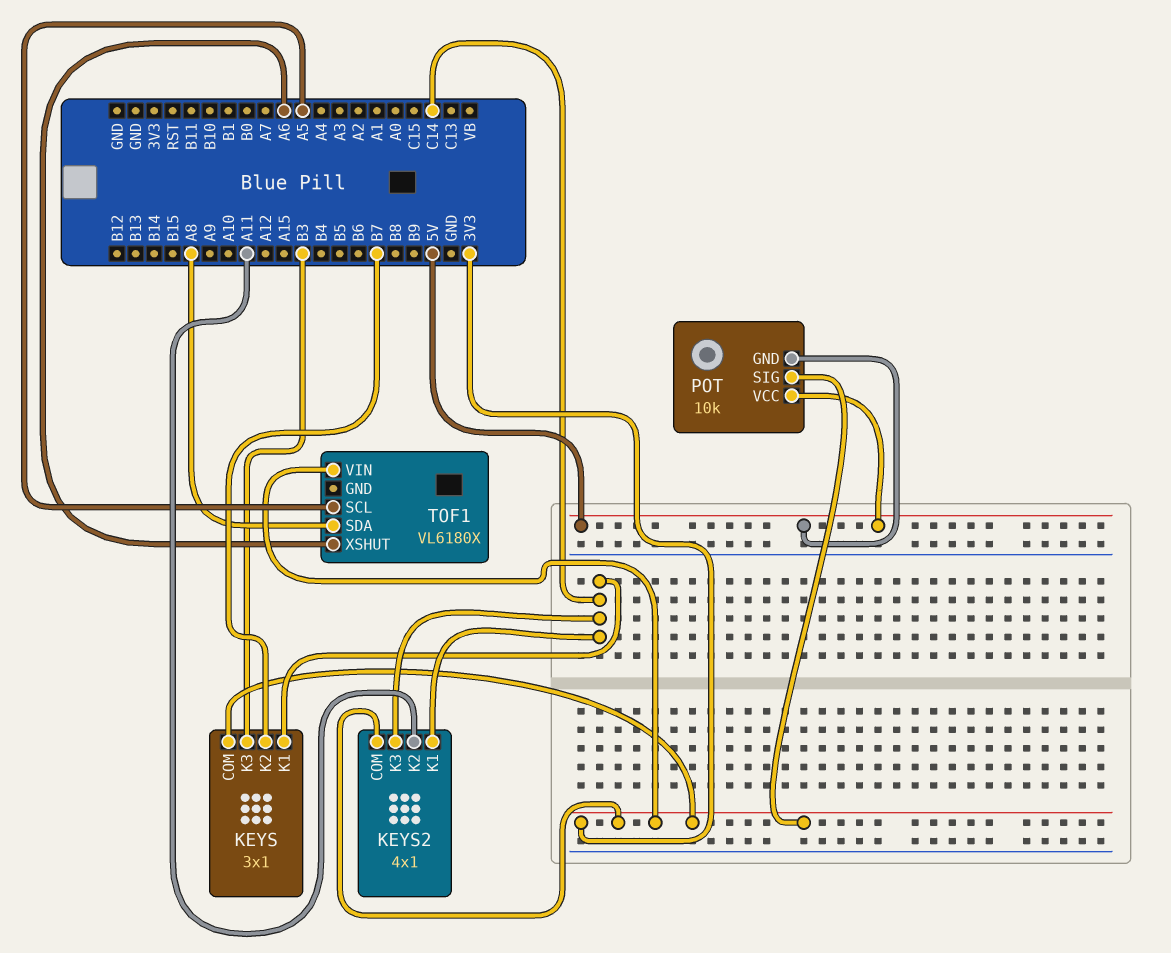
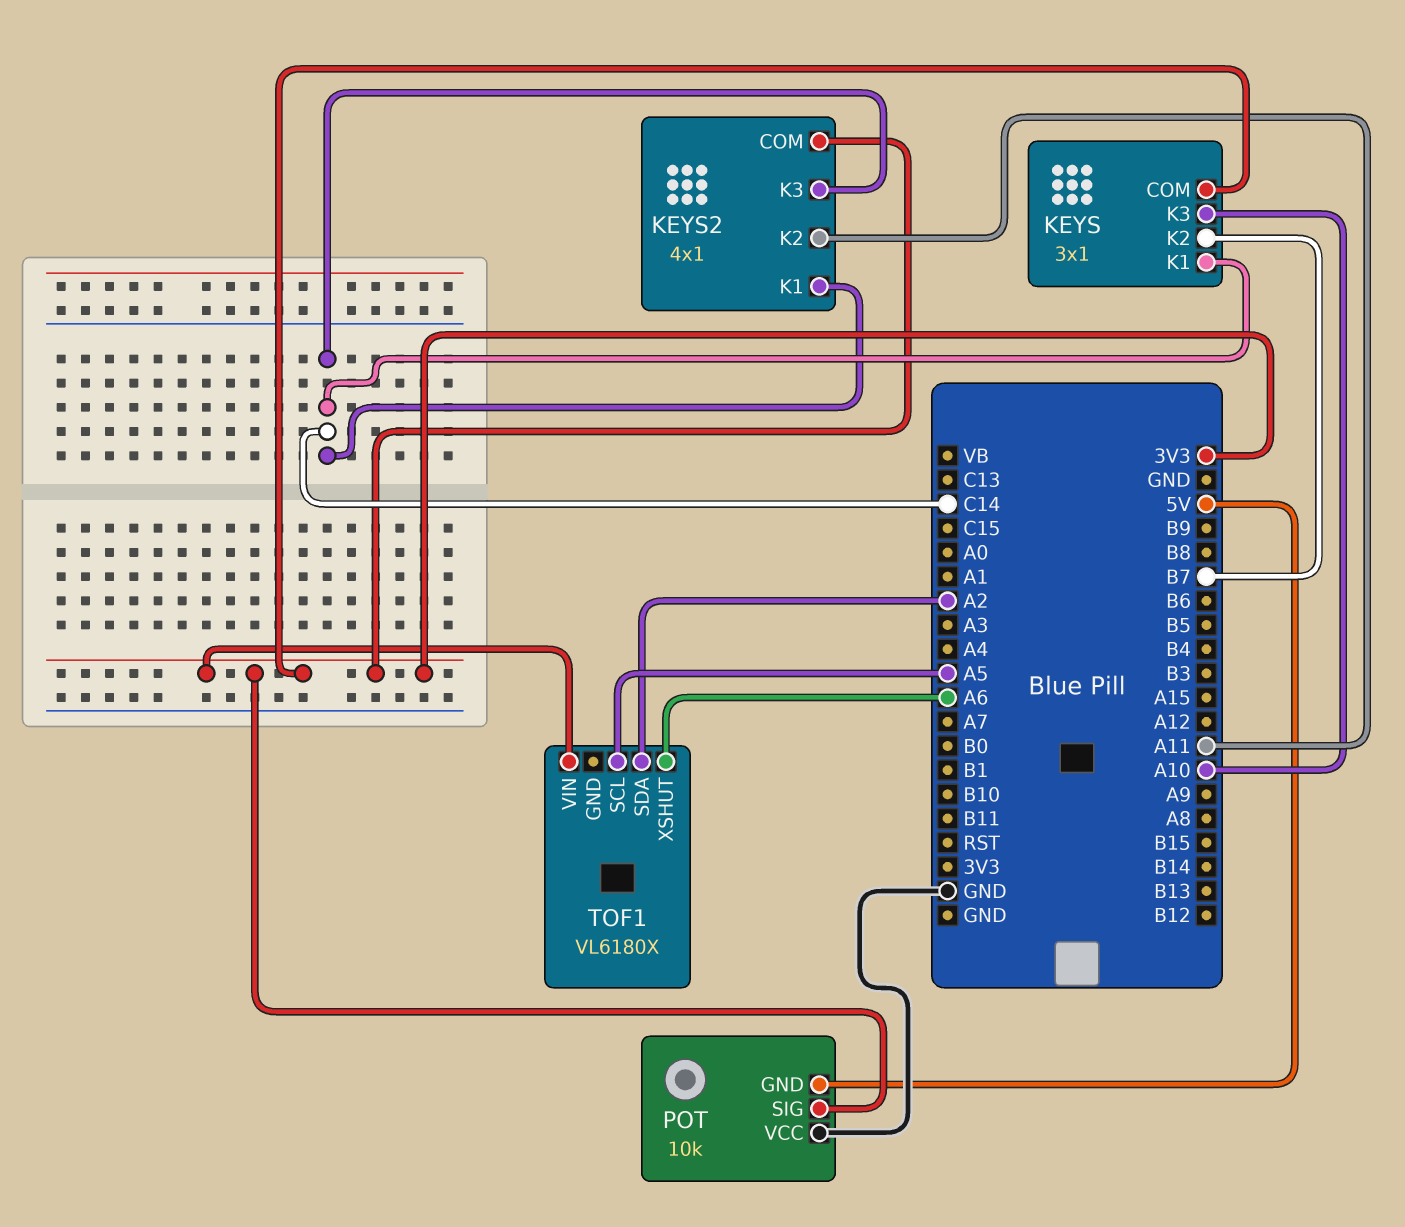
KEYS pin K3: B3 -> A10
POT pin VCC: 5V -> GND
TOF1 pin SDA: A8 -> A2

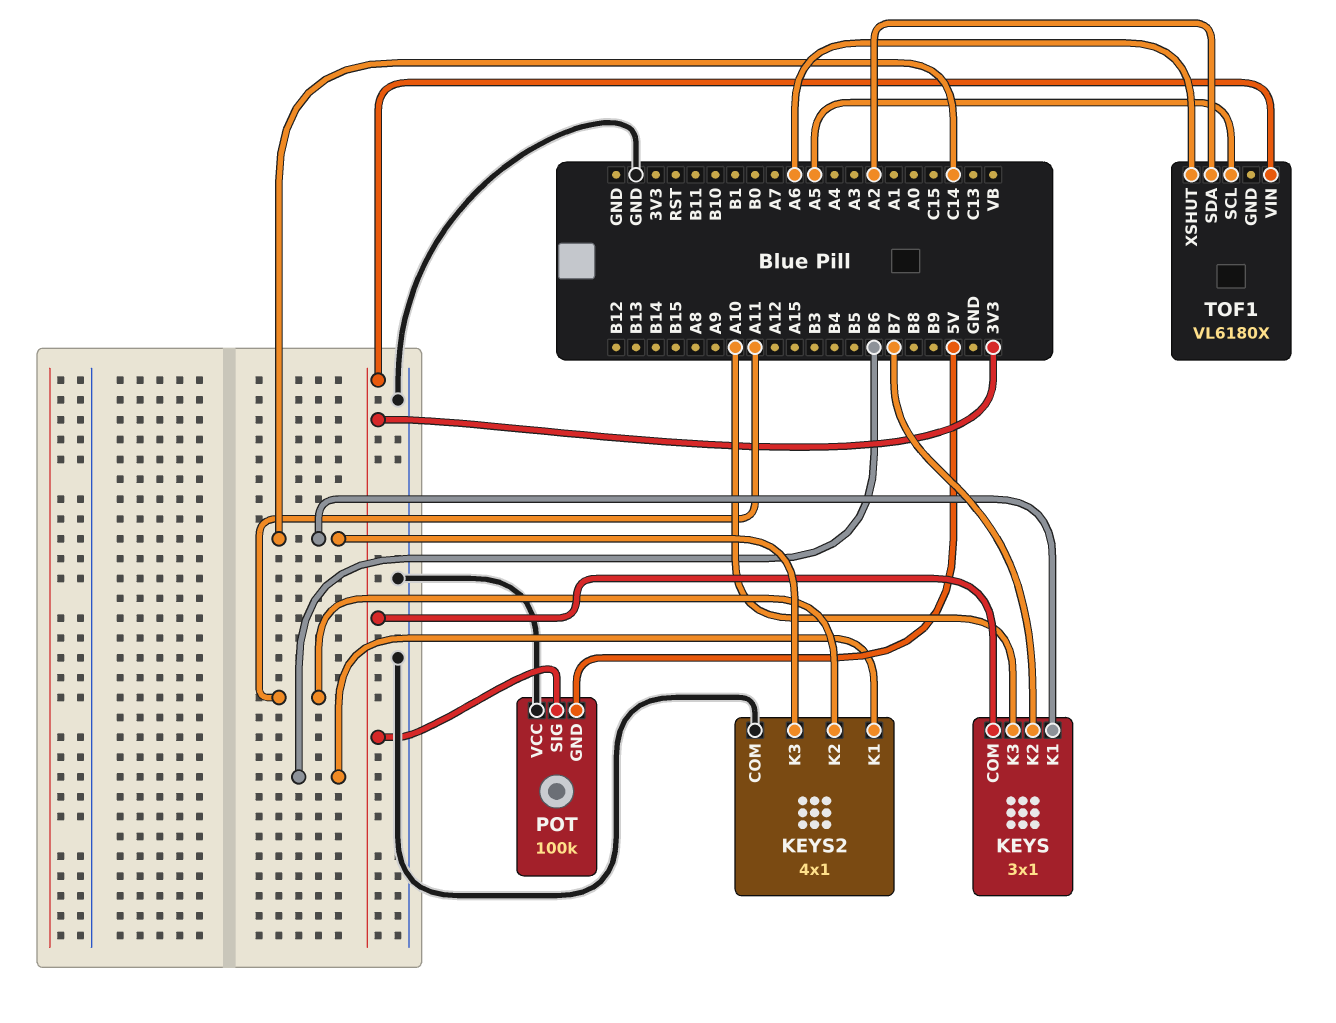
KEYS2 pin COM: 3V3 -> GND
KEYS2 pin K1: C14 -> B6
POT: 10k -> 100k

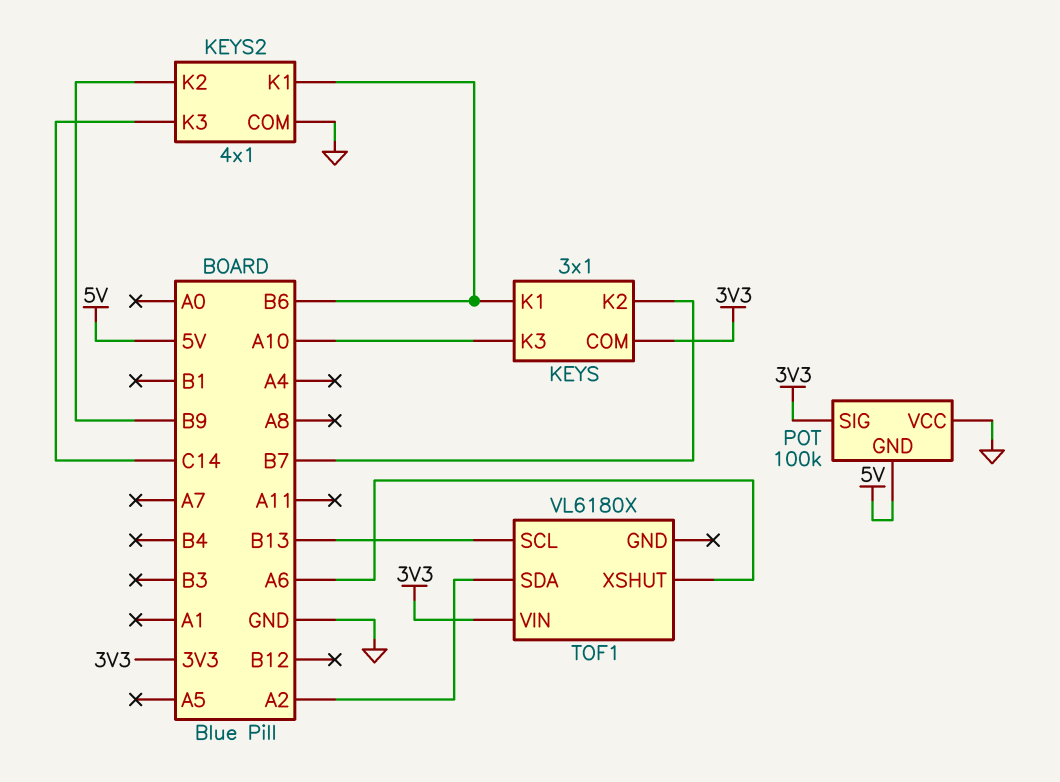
KEYS pin K1: C14 -> B6
KEYS2 pin K2: A11 -> B9
TOF1 pin SCL: A5 -> B13

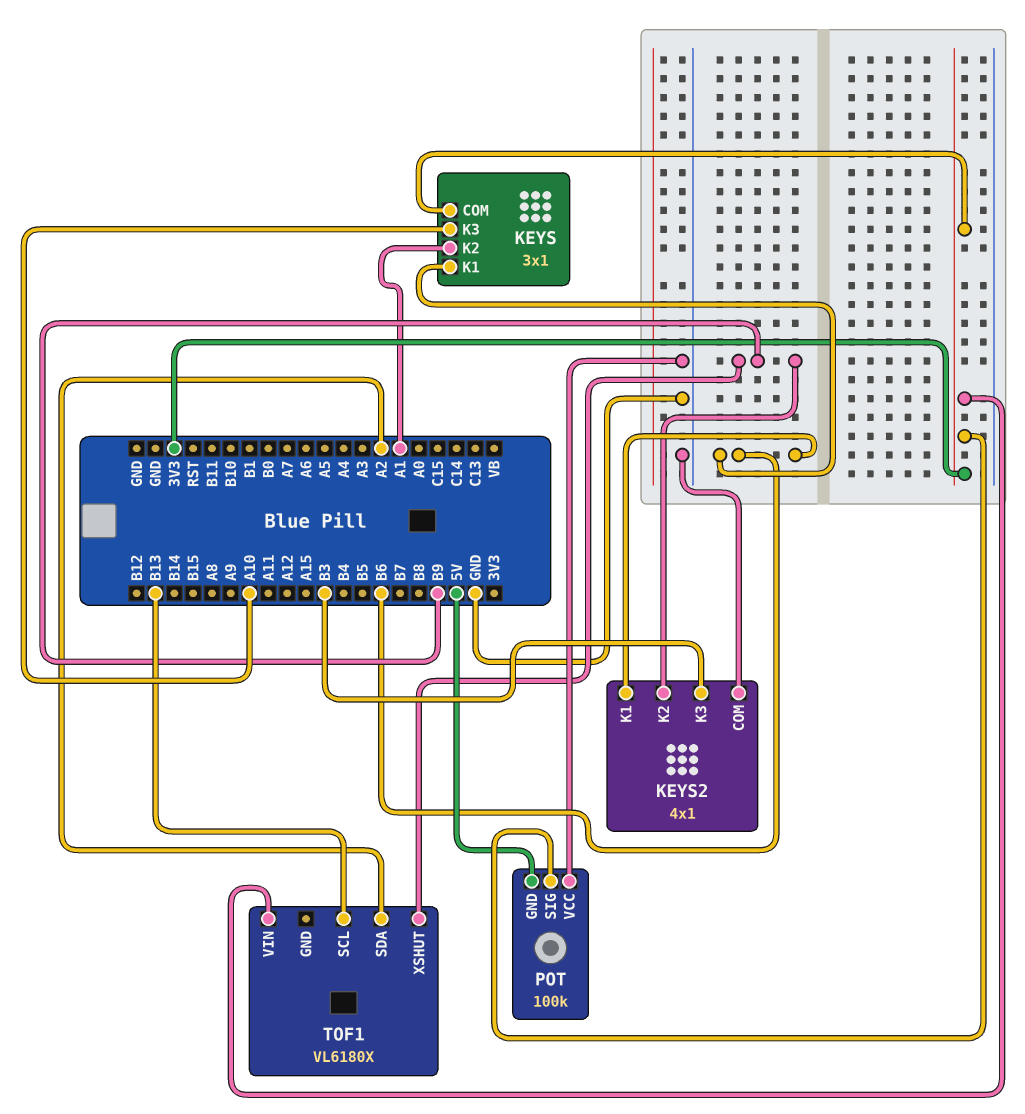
KEYS pin K2: B7 -> A1
KEYS2 pin K3: C14 -> B3
TOF1 pin XSHUT: A6 -> B9

